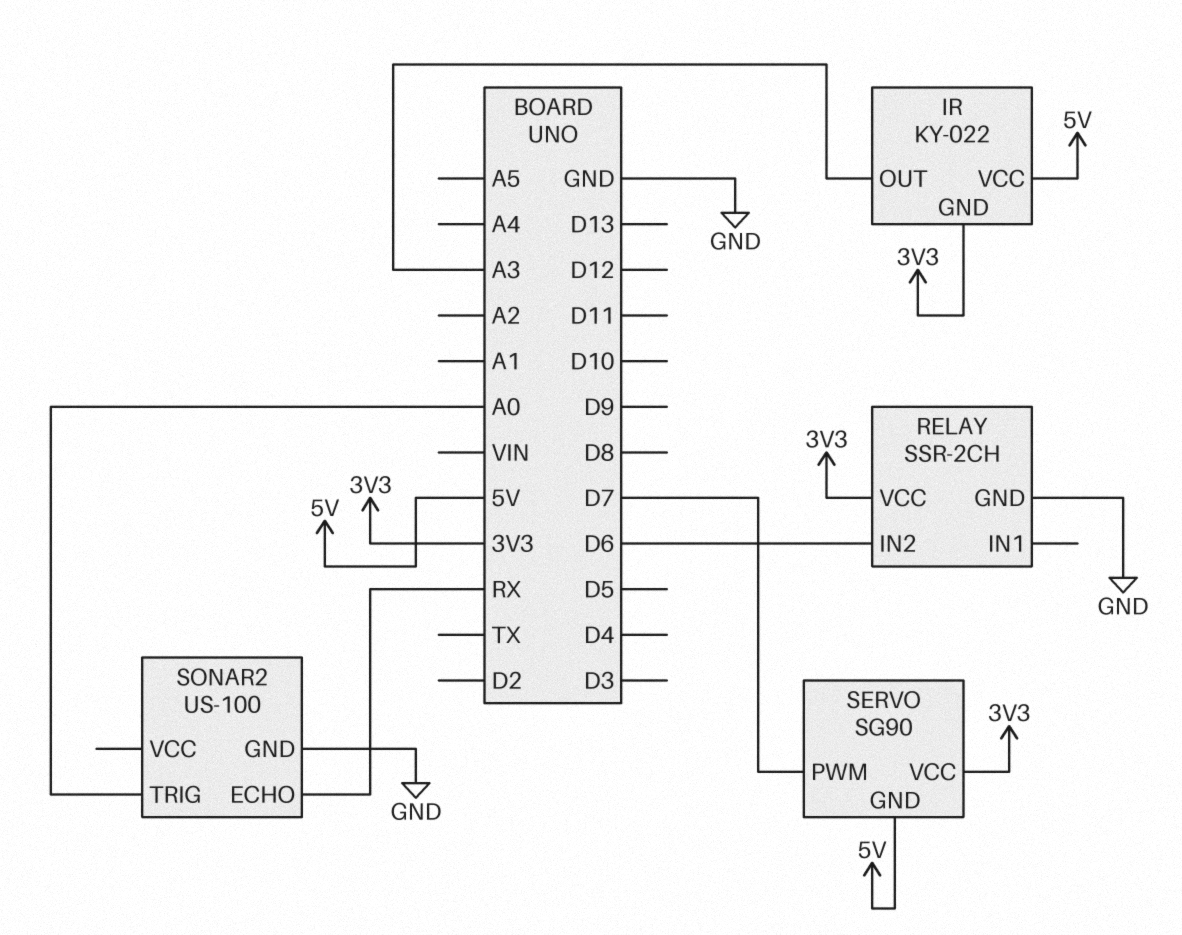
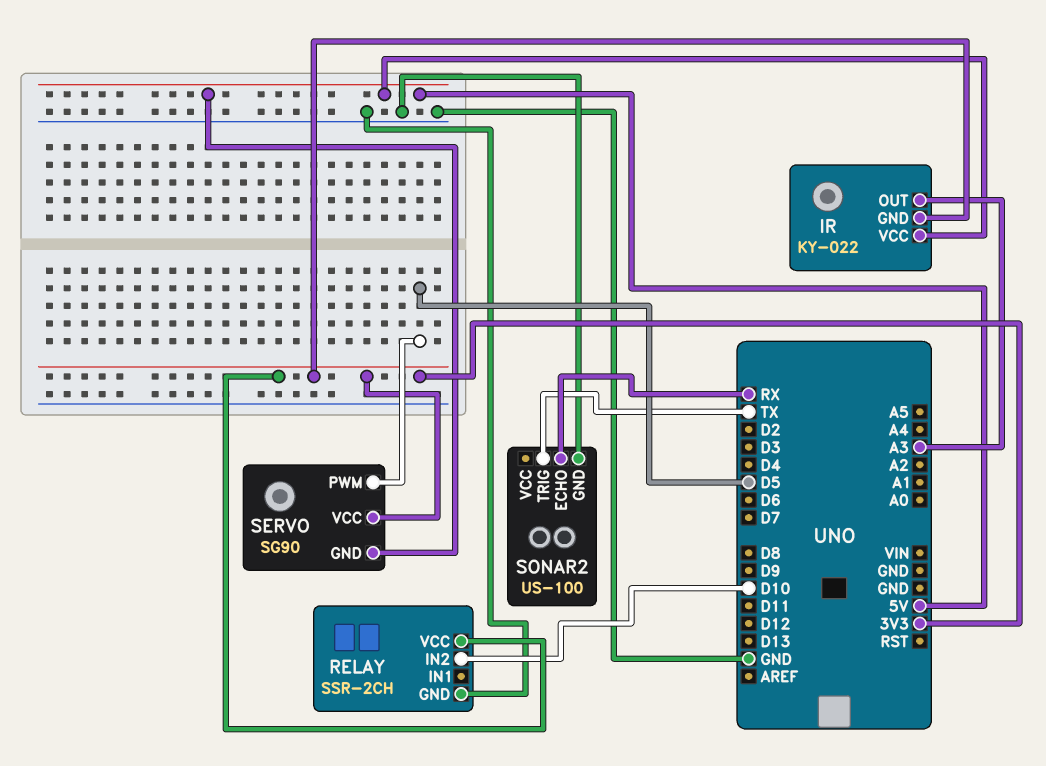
RELAY pin IN2: D6 -> D10
SERVO pin PWM: D7 -> D5
SONAR2 pin TRIG: A0 -> TX

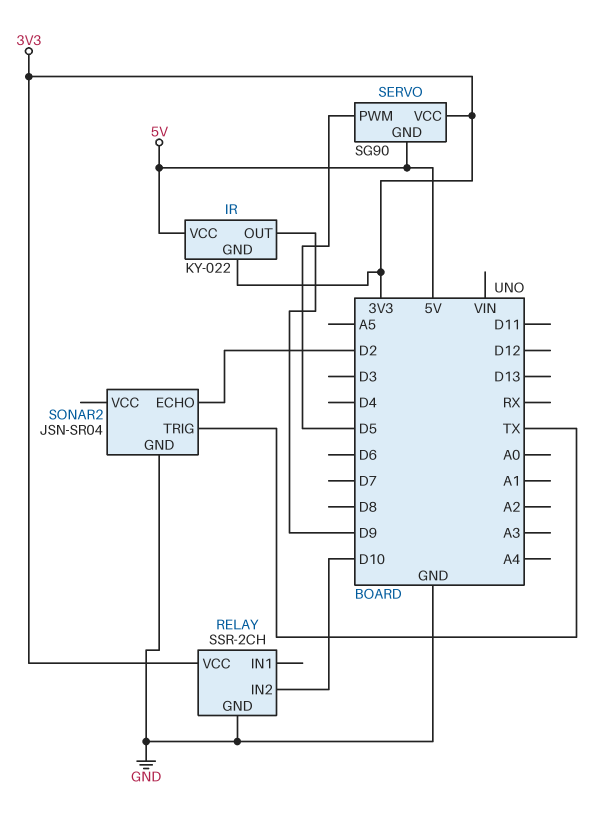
IR pin OUT: A3 -> D9
SONAR2: US-100 -> JSN-SR04
SONAR2 pin ECHO: RX -> D2

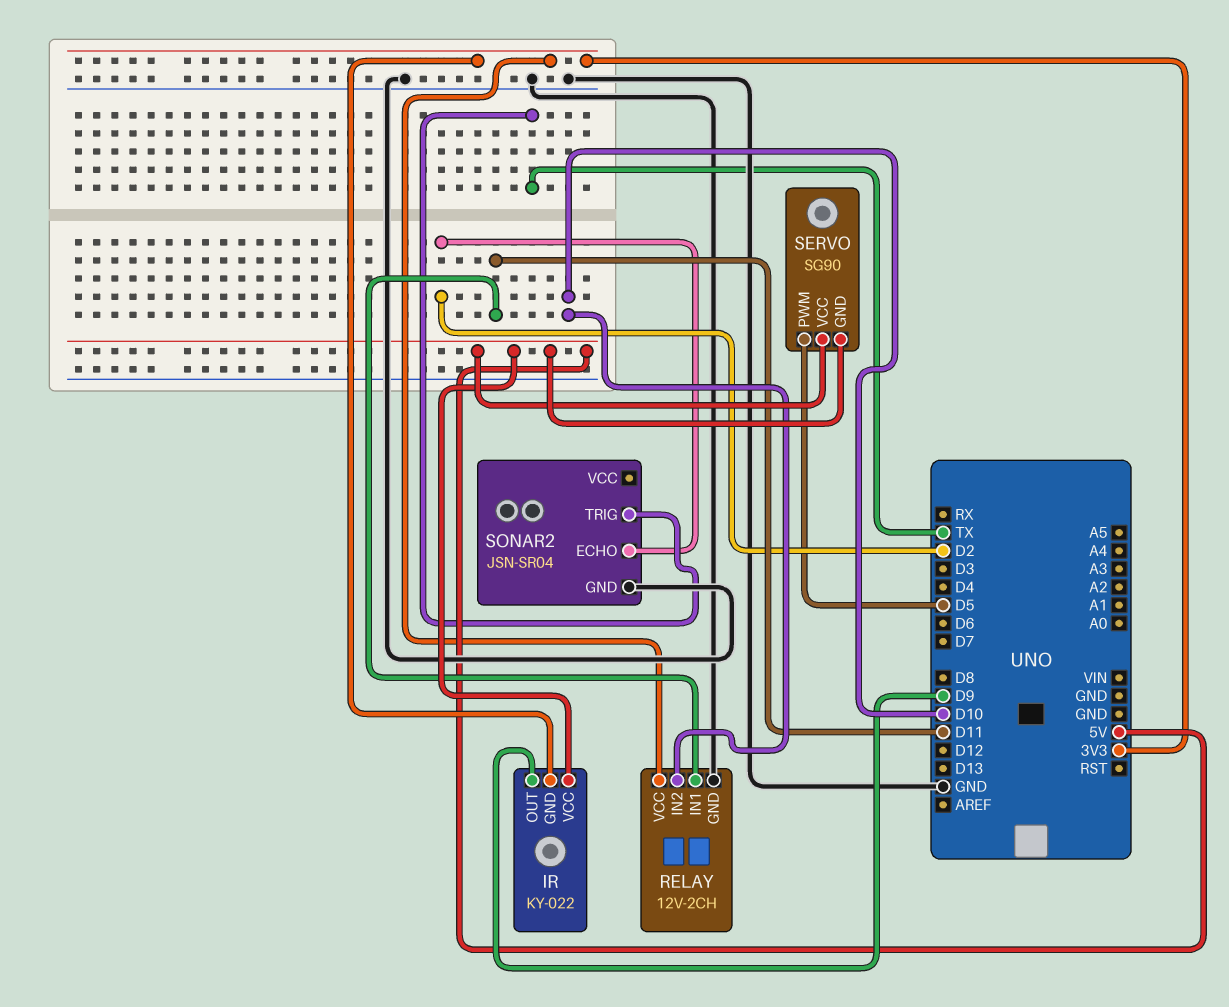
RELAY: SSR-2CH -> 12V-2CH
RELAY pin IN1: none -> D11
SERVO pin VCC: 3V3 -> 5V

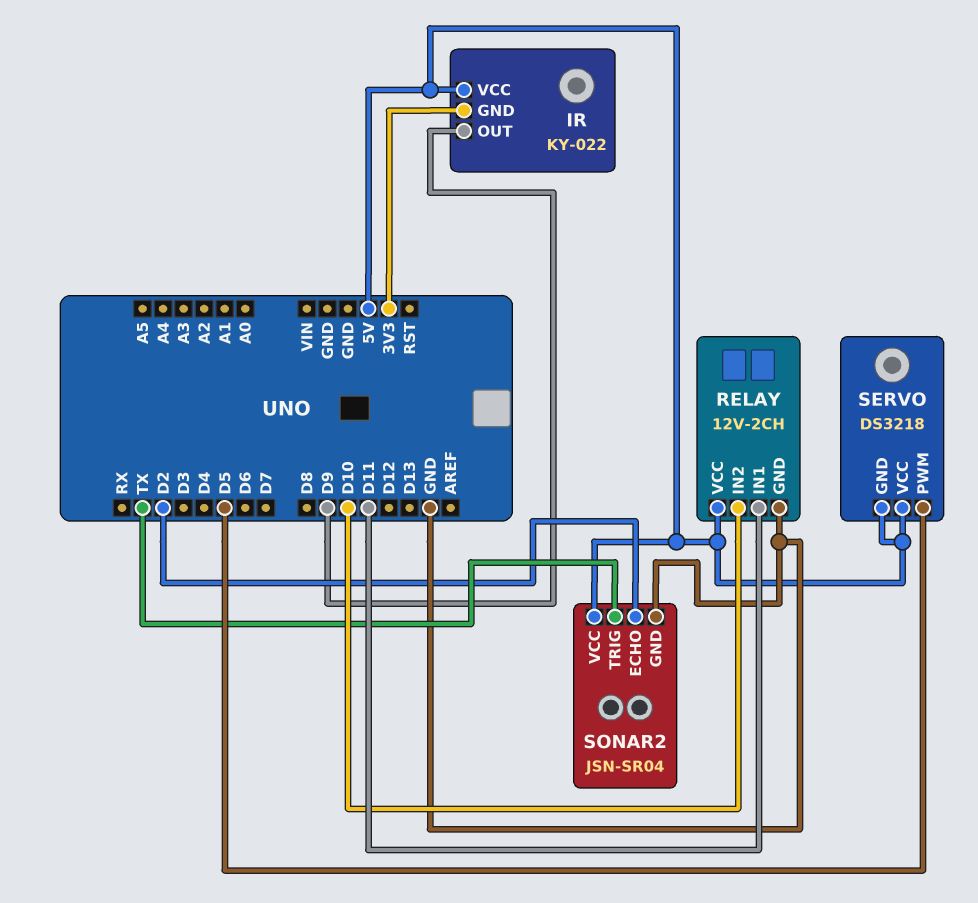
RELAY pin VCC: 3V3 -> 5V
SERVO: SG90 -> DS3218
SONAR2 pin VCC: none -> 5V

